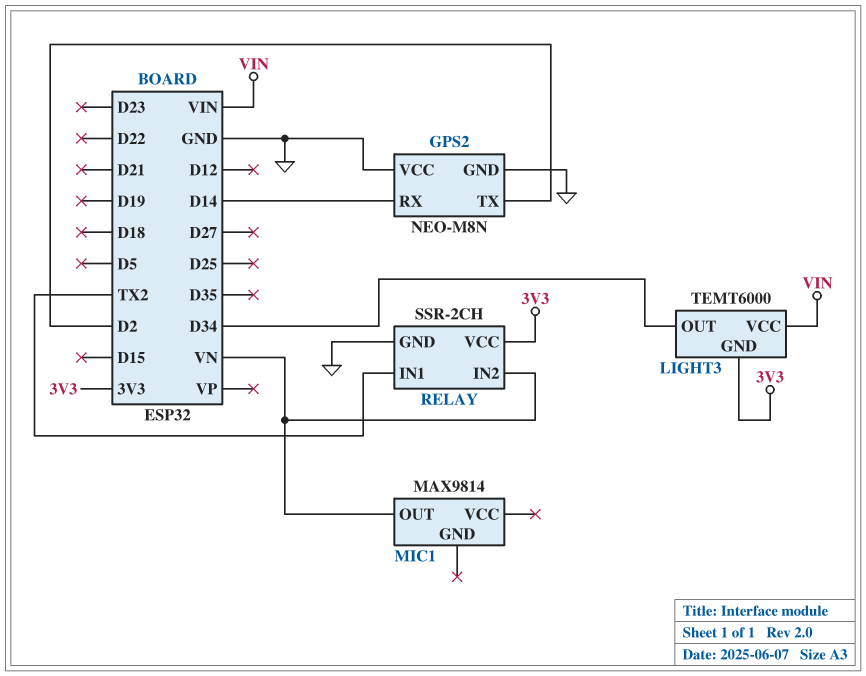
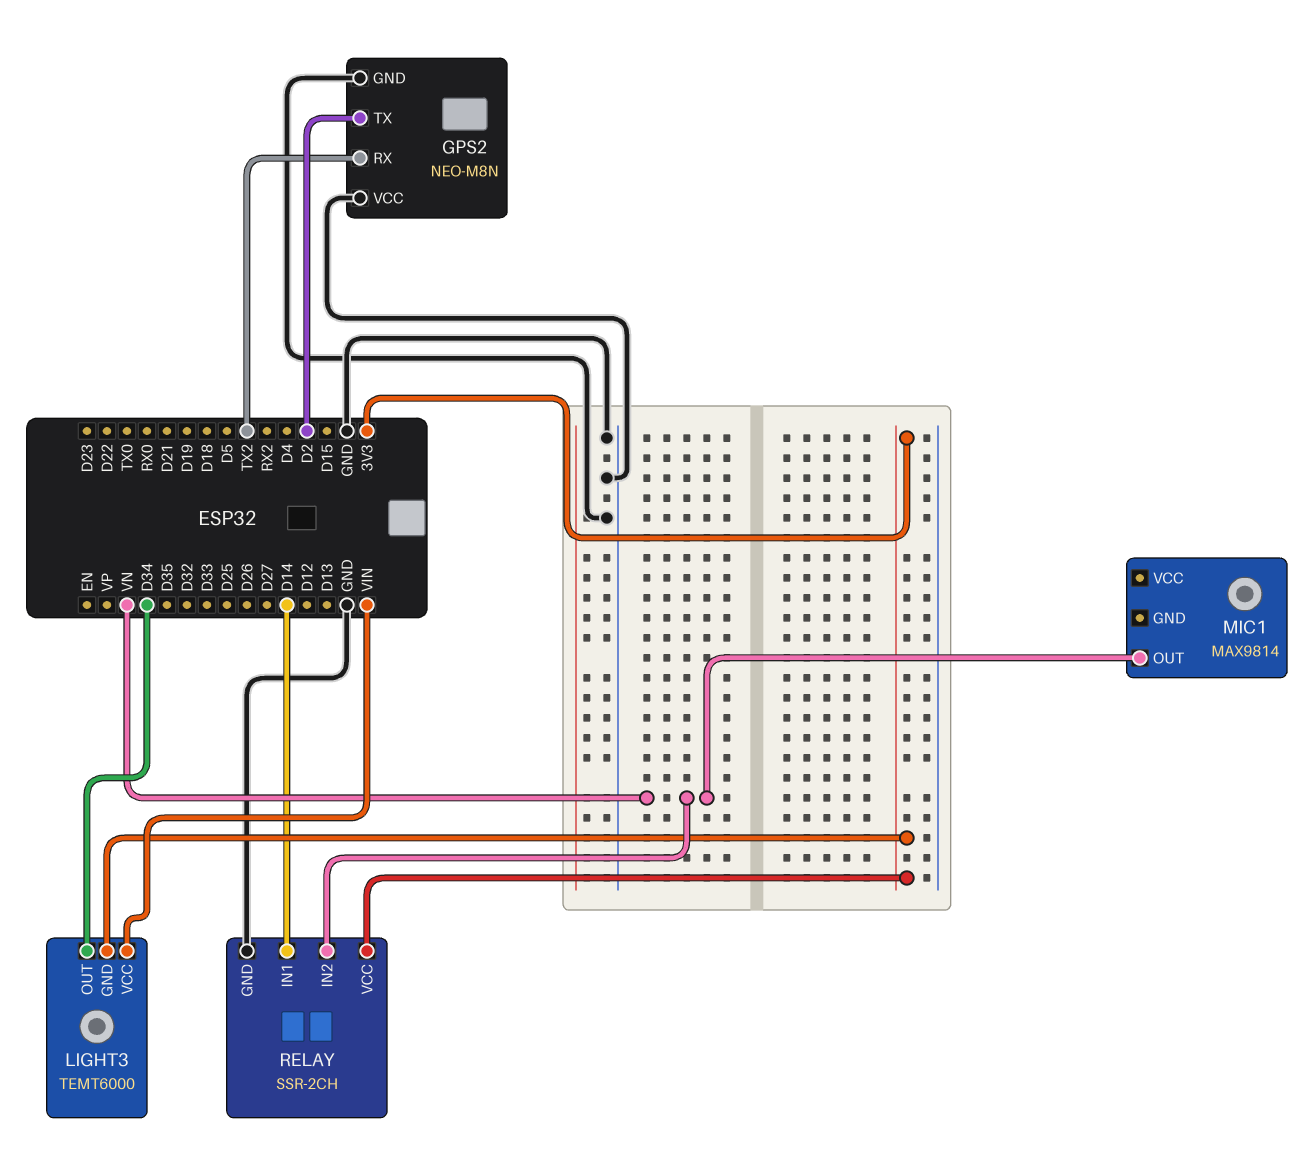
GPS2 pin RX: D14 -> TX2
RELAY pin IN1: TX2 -> D14

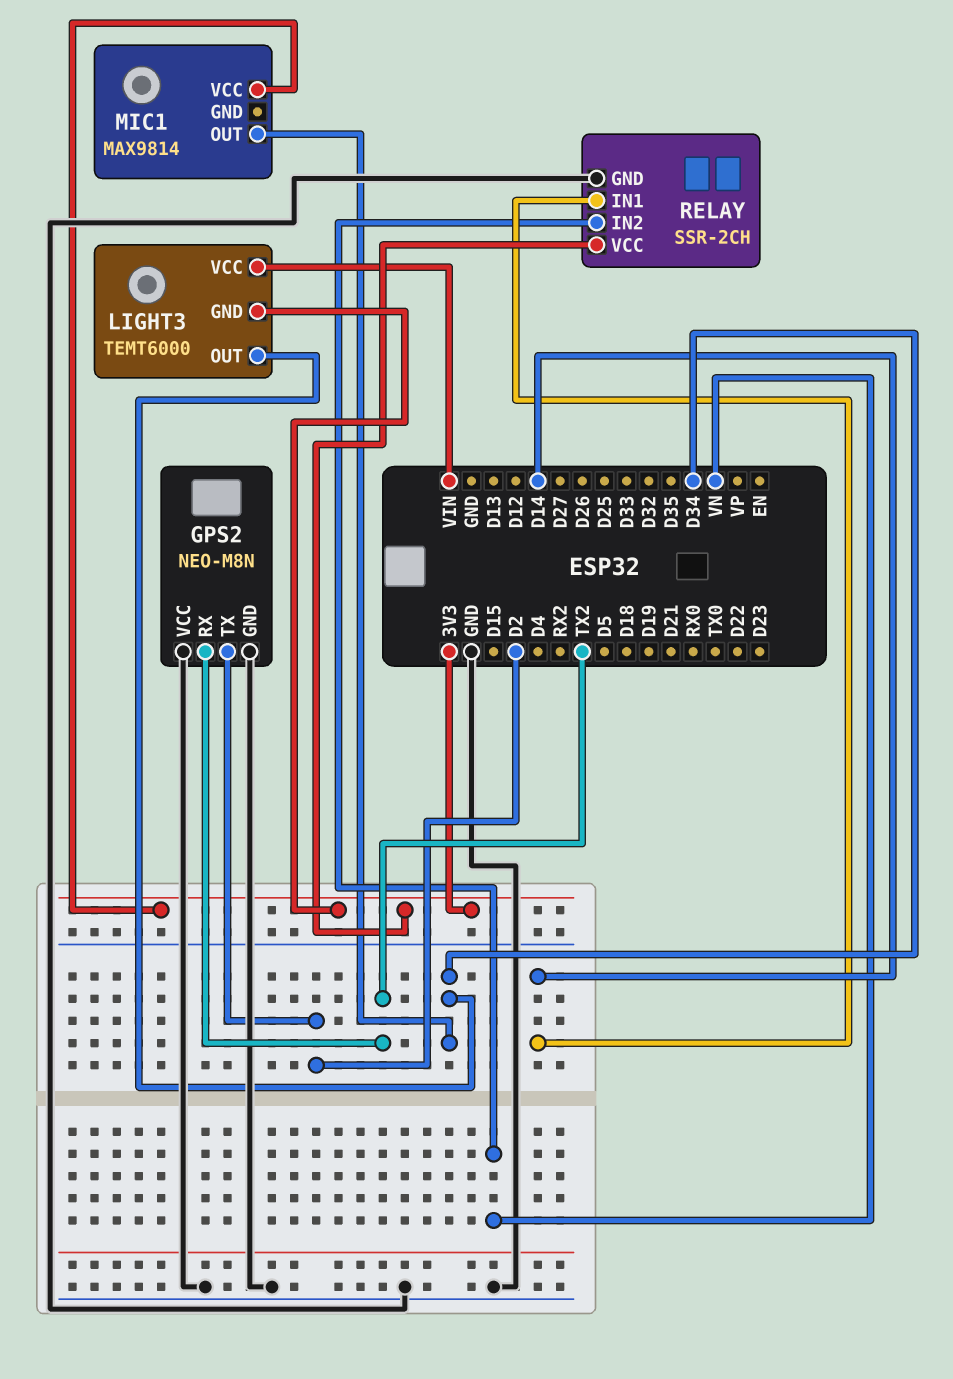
MIC1 pin OUT: VN -> D34
MIC1 pin VCC: none -> 3V3

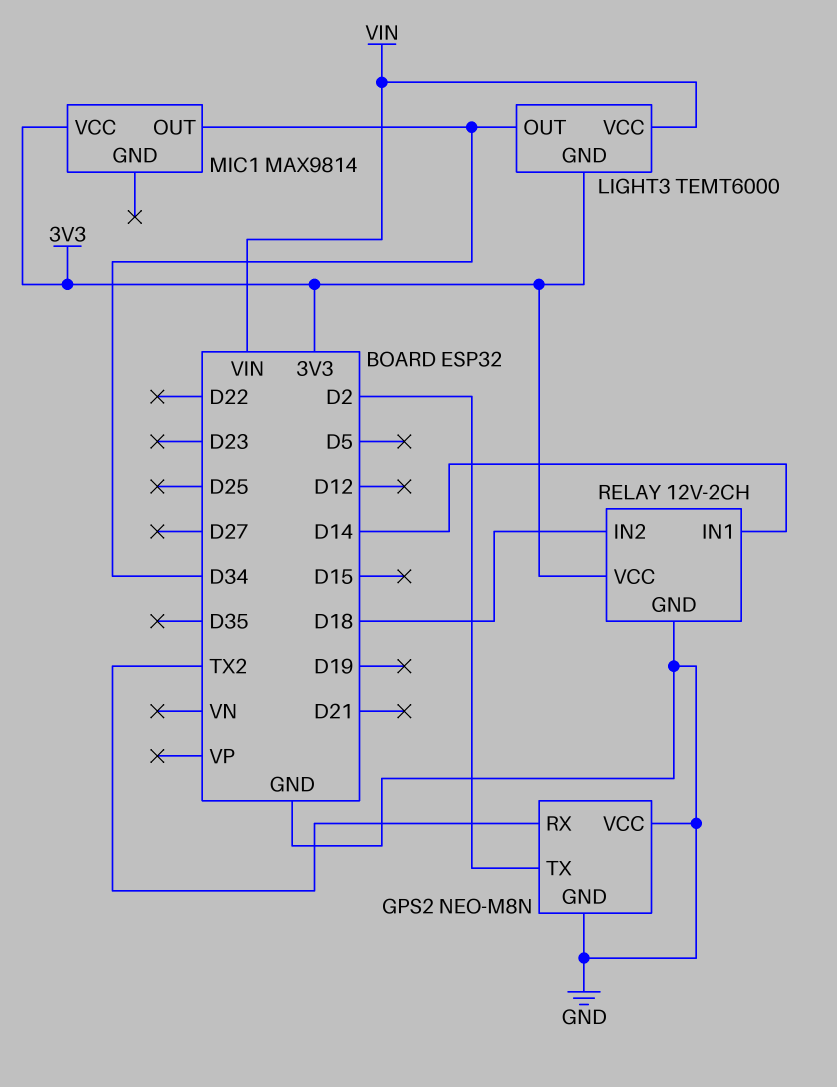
RELAY: SSR-2CH -> 12V-2CH
RELAY pin IN2: VN -> D18

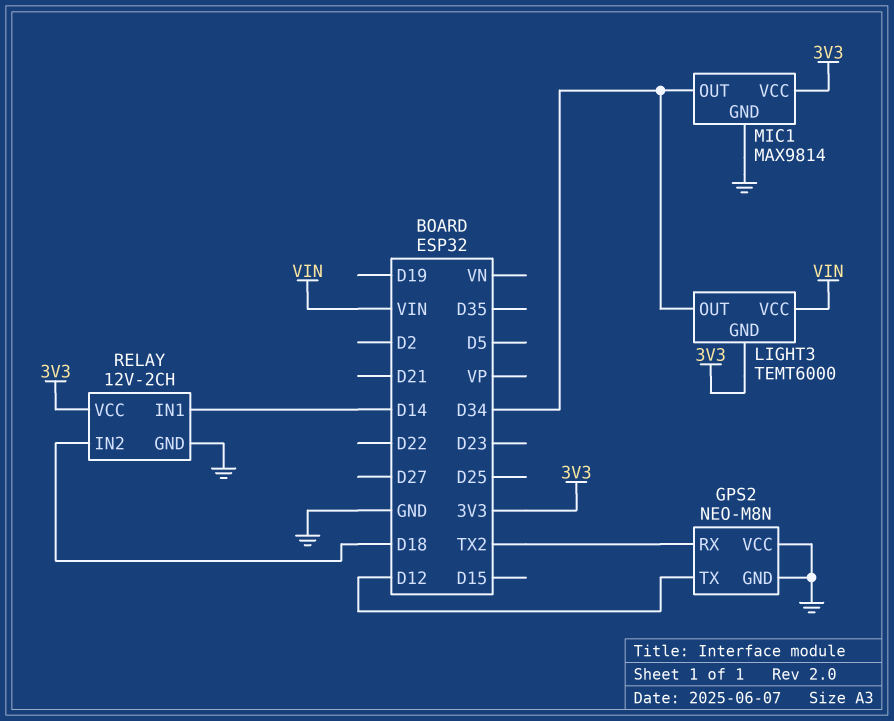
GPS2 pin TX: D2 -> D12
MIC1 pin GND: none -> GND

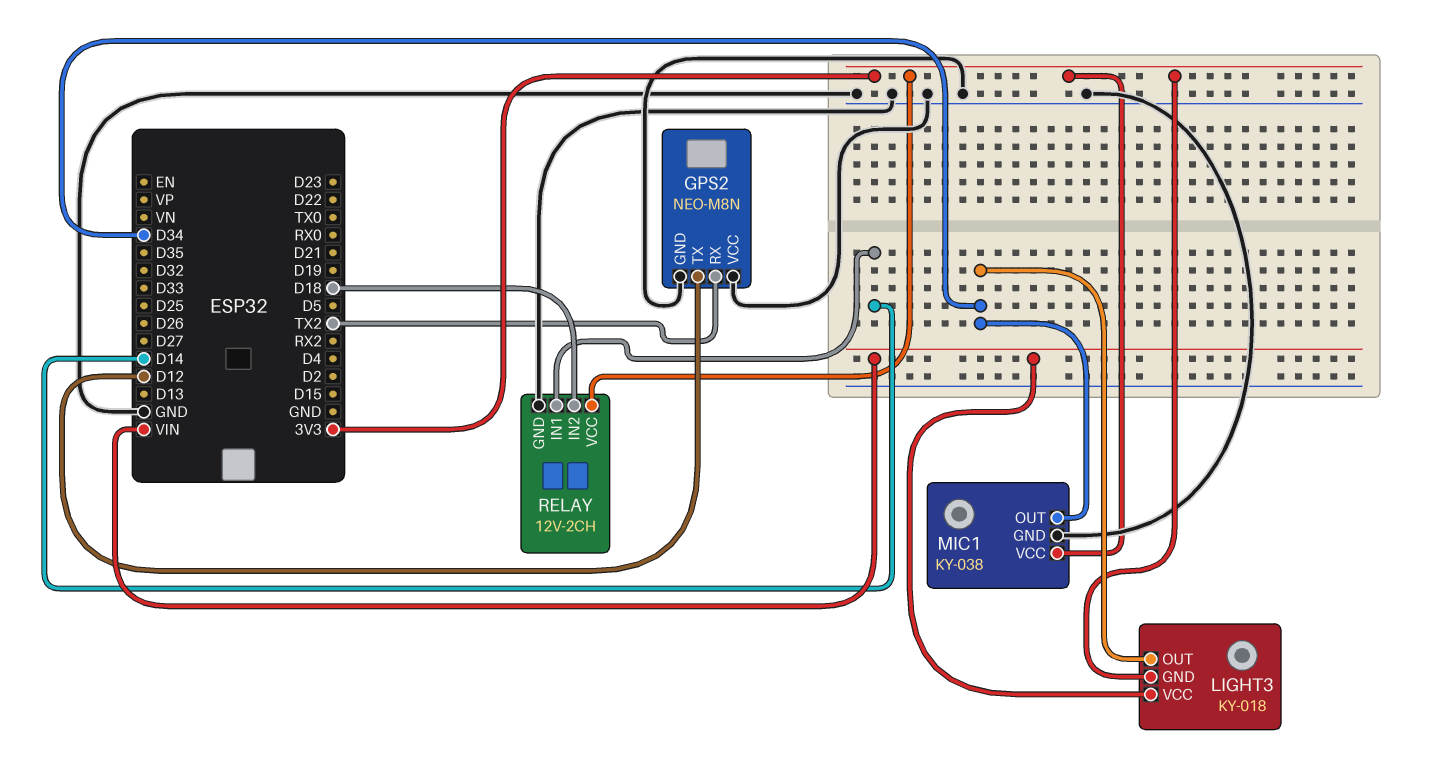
LIGHT3: TEMT6000 -> KY-018
MIC1: MAX9814 -> KY-038

